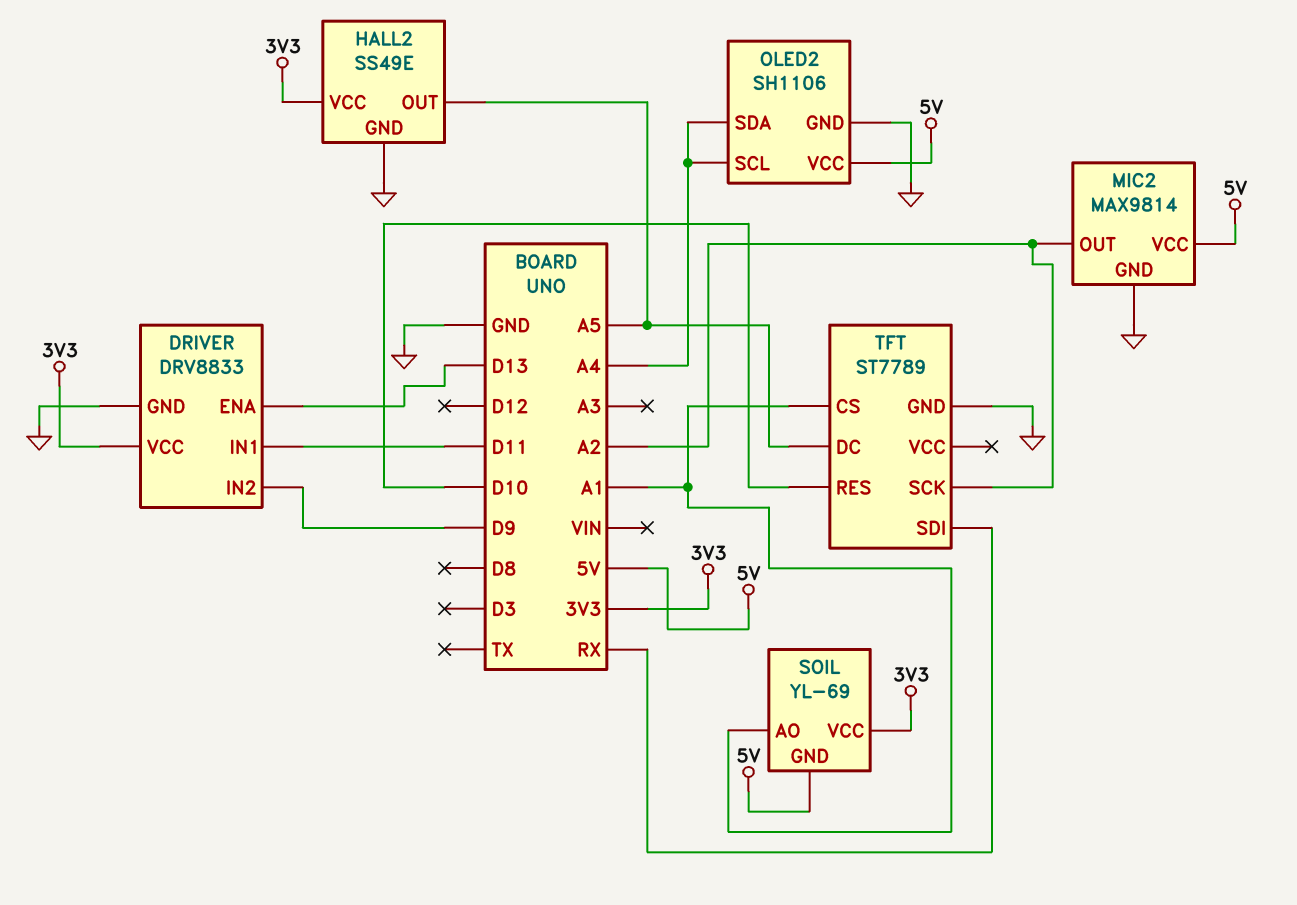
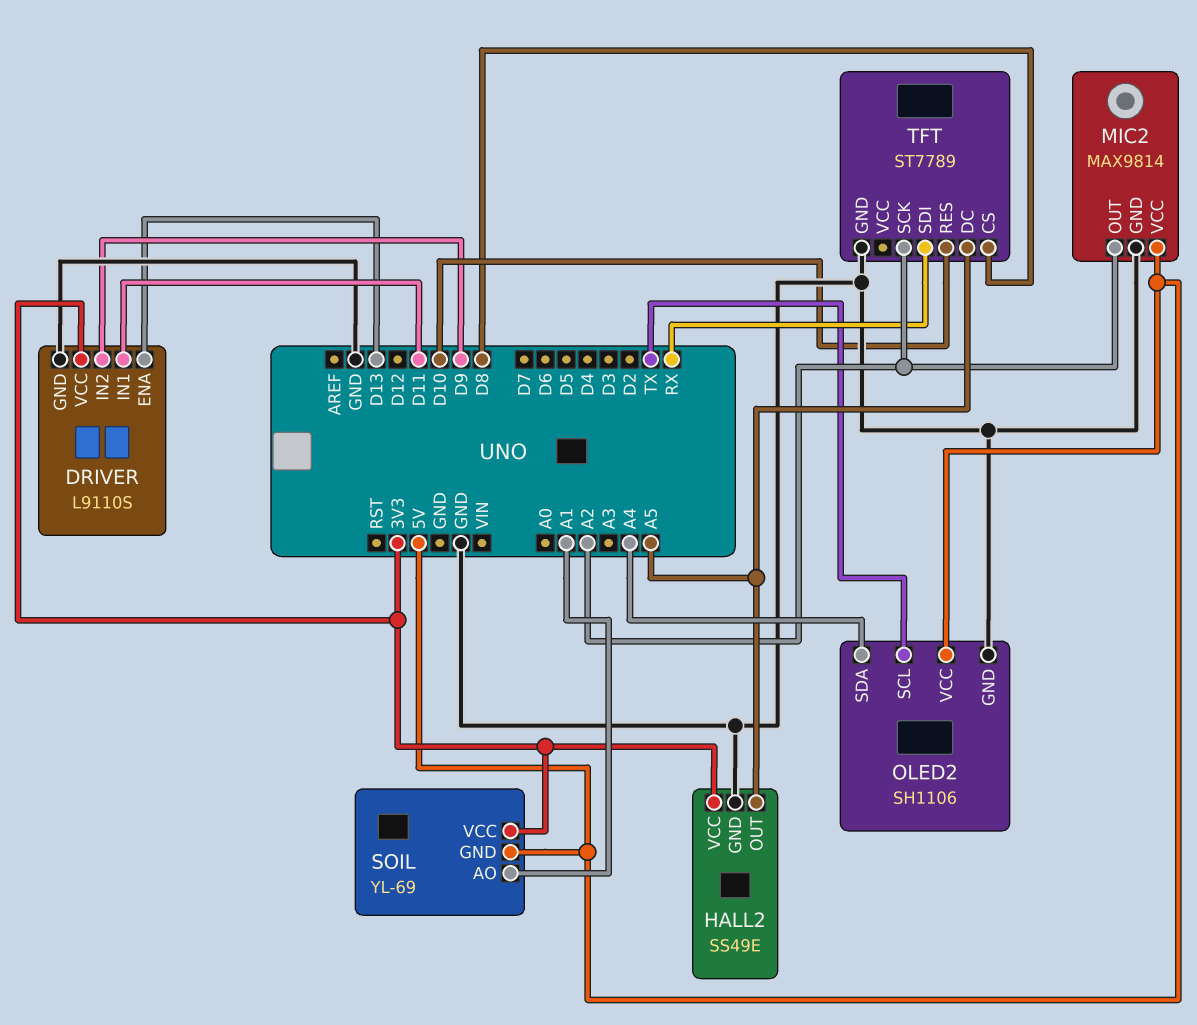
DRIVER: DRV8833 -> L9110S
OLED2 pin SCL: A4 -> TX
TFT pin CS: A1 -> D8

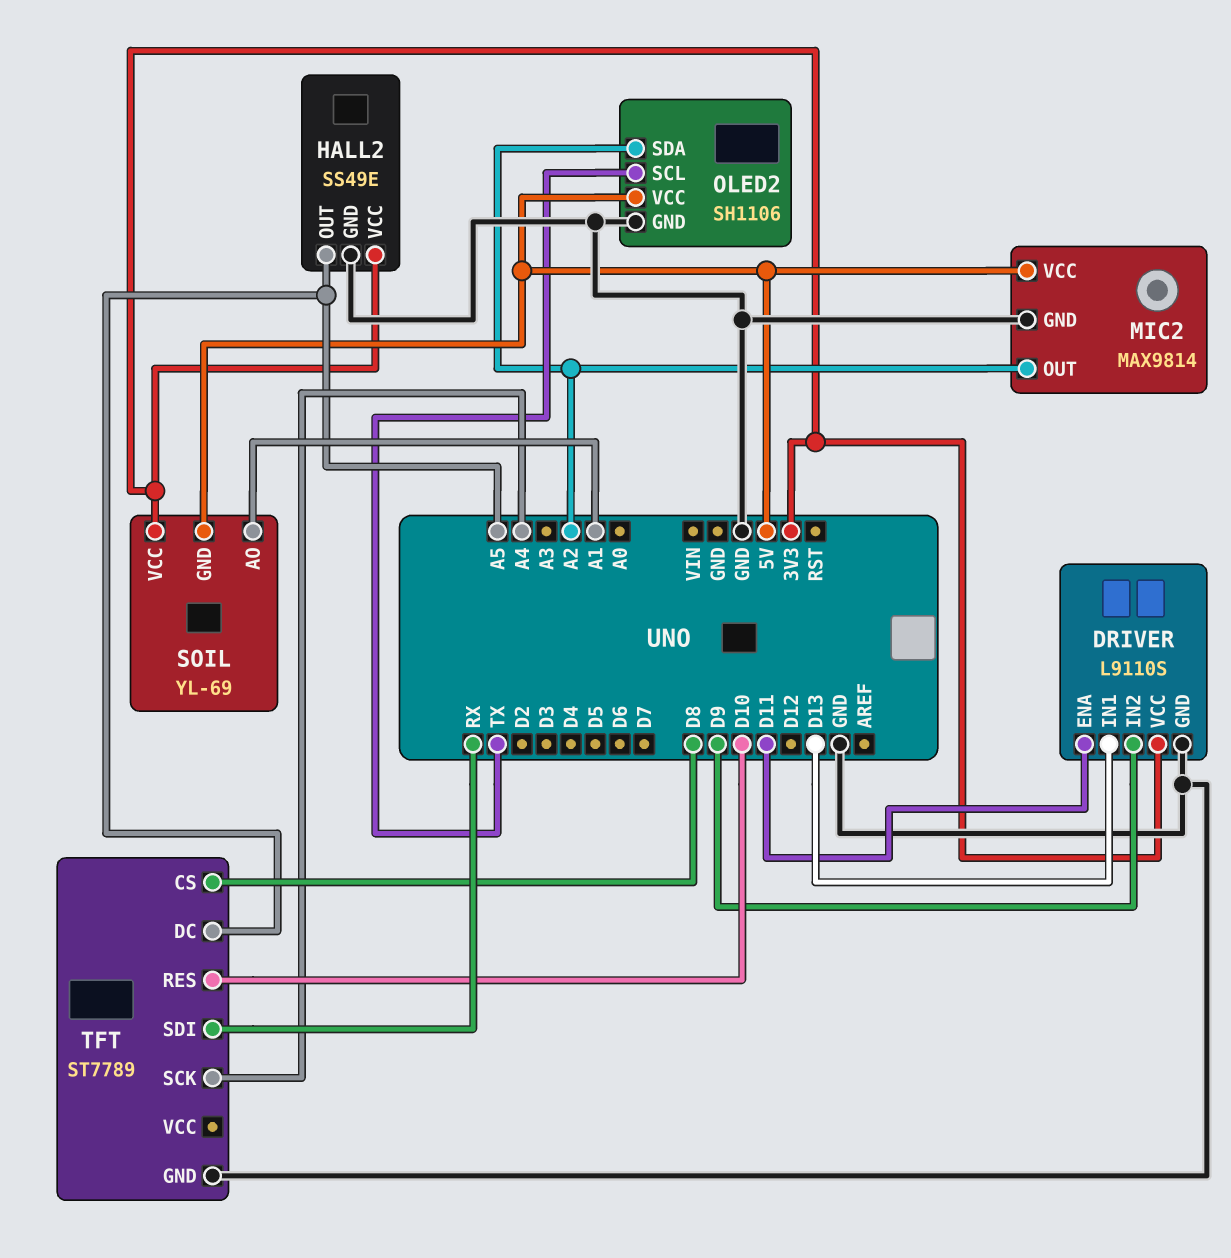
DRIVER pin ENA: D13 -> D11
DRIVER pin IN1: D11 -> D13
OLED2 pin SDA: A4 -> A2
TFT pin SCK: A2 -> A4

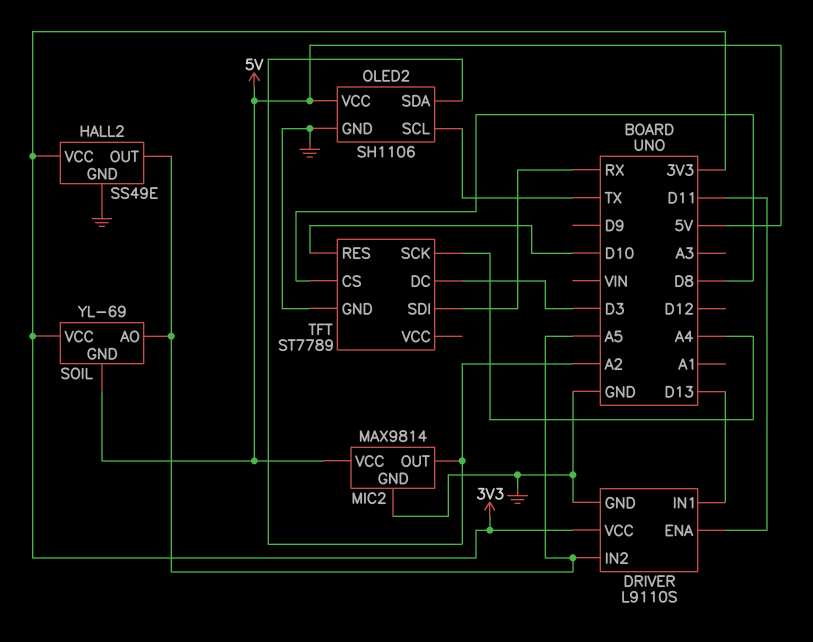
DRIVER pin IN2: D9 -> A5
SOIL pin AO: A1 -> A5
TFT pin DC: A5 -> D3

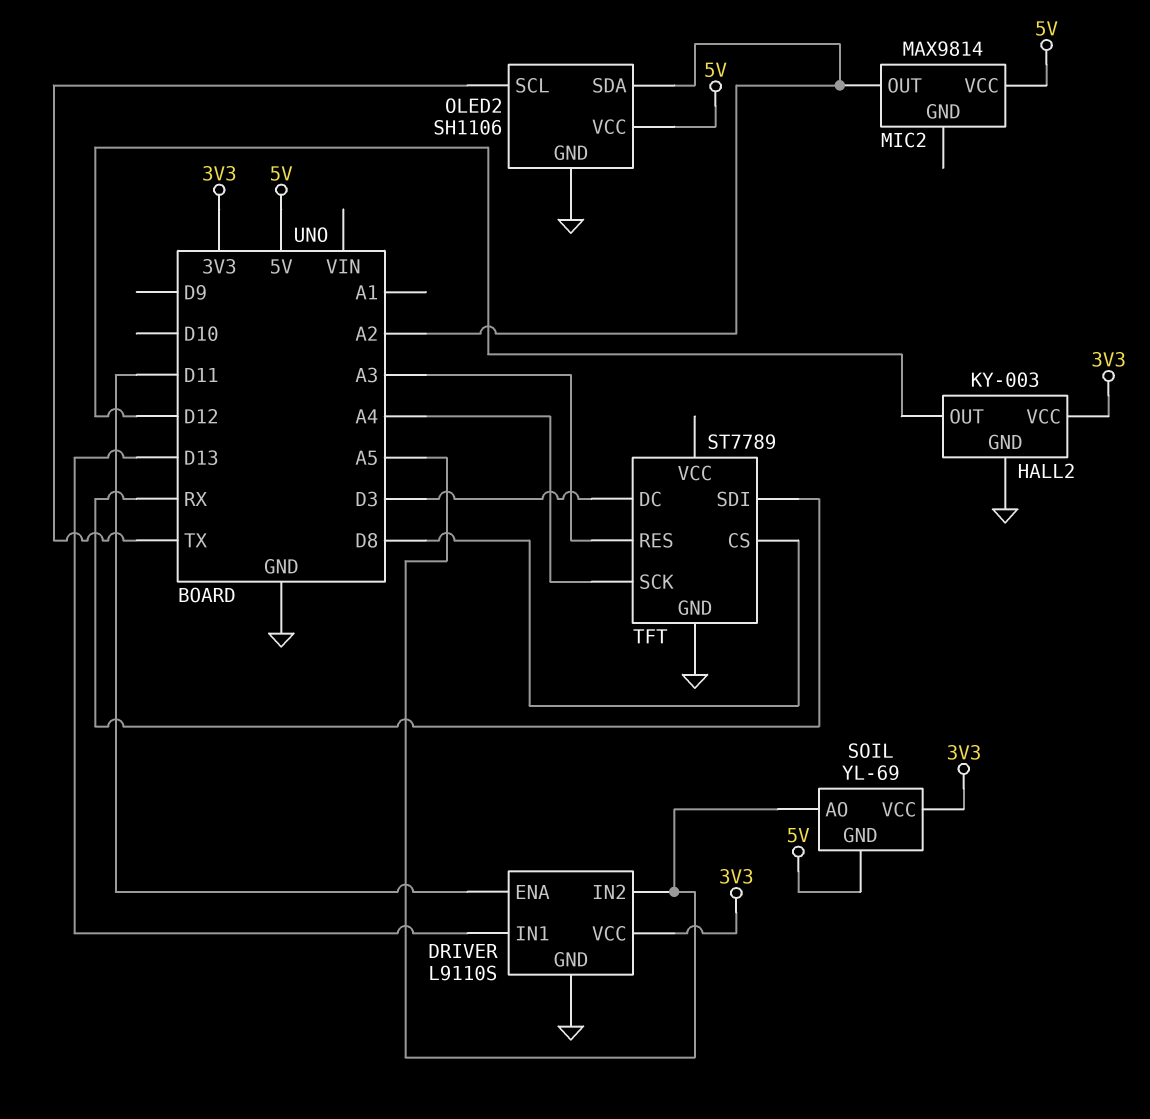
HALL2: SS49E -> KY-003
HALL2 pin OUT: A5 -> D12
MIC2 pin GND: GND -> none
TFT pin RES: D10 -> A3

